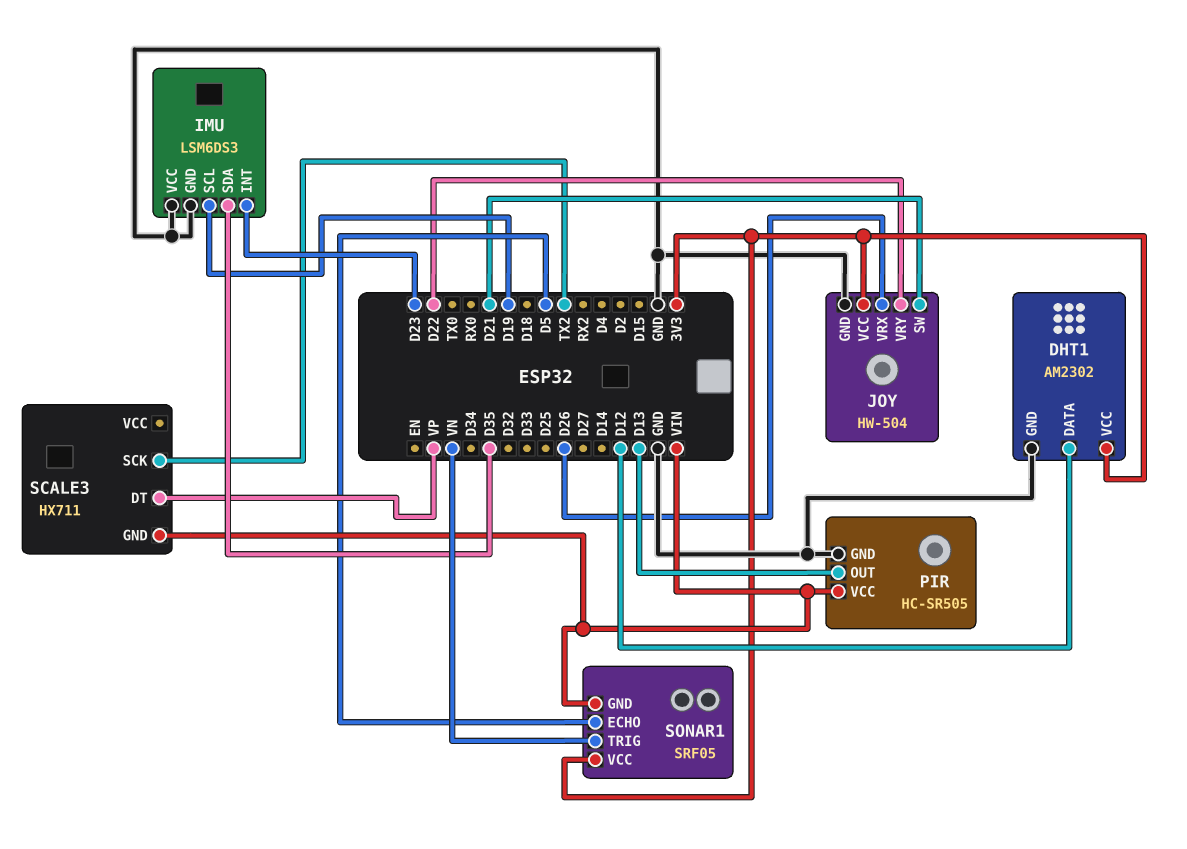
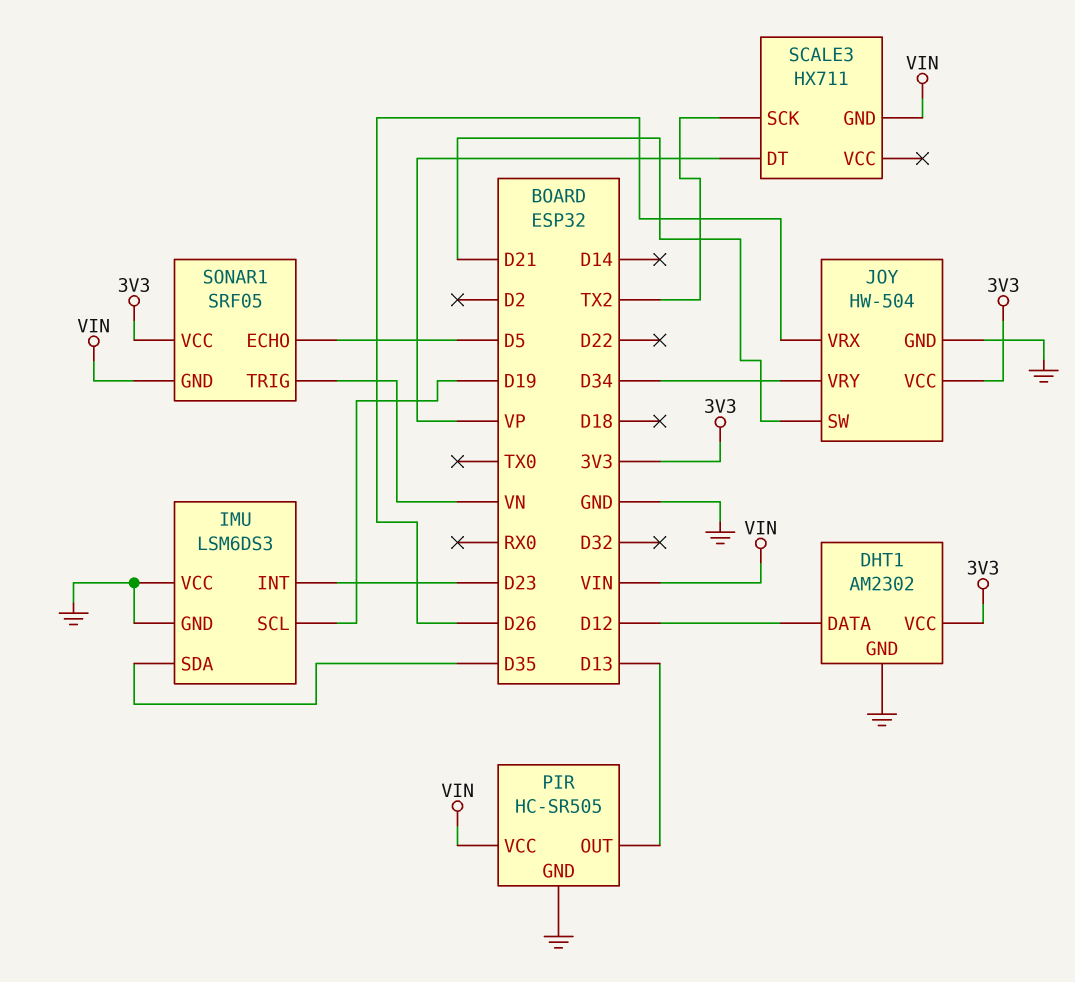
JOY pin VRY: D22 -> D34

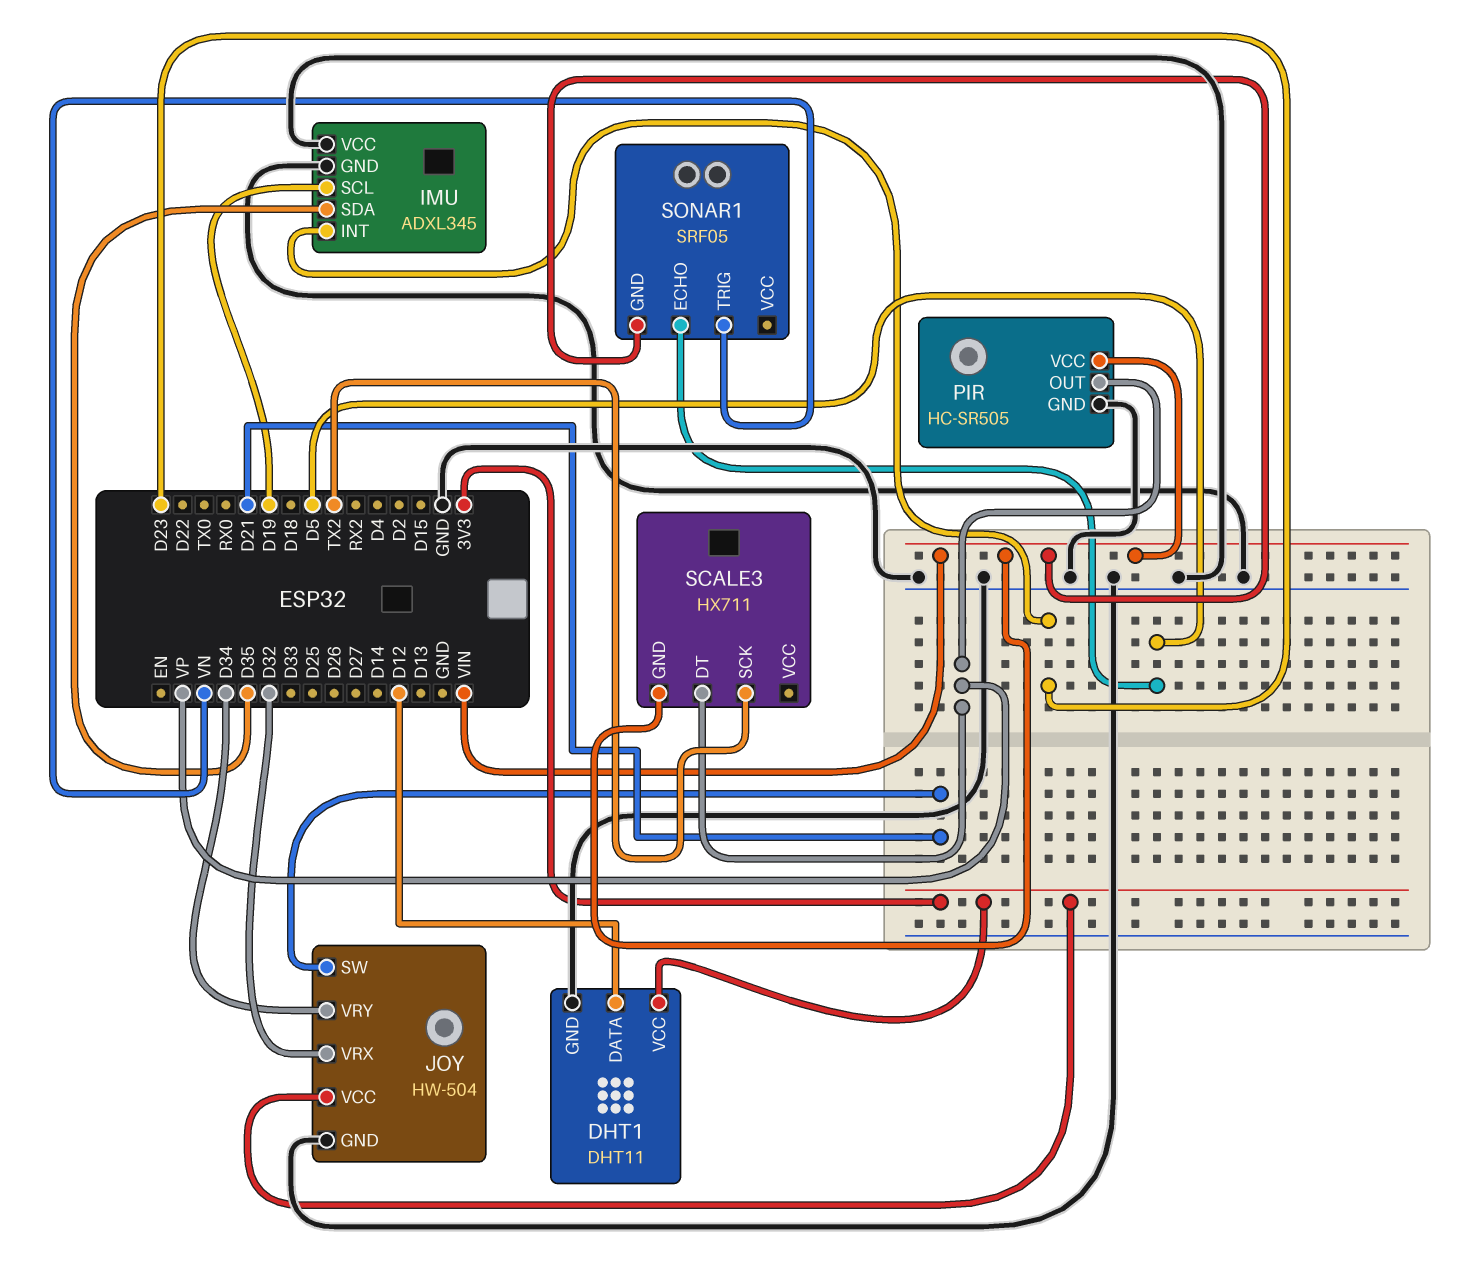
DHT1: AM2302 -> DHT11
IMU: LSM6DS3 -> ADXL345
JOY pin VRX: D26 -> D32
PIR pin OUT: D13 -> VP
SONAR1 pin VCC: 3V3 -> none

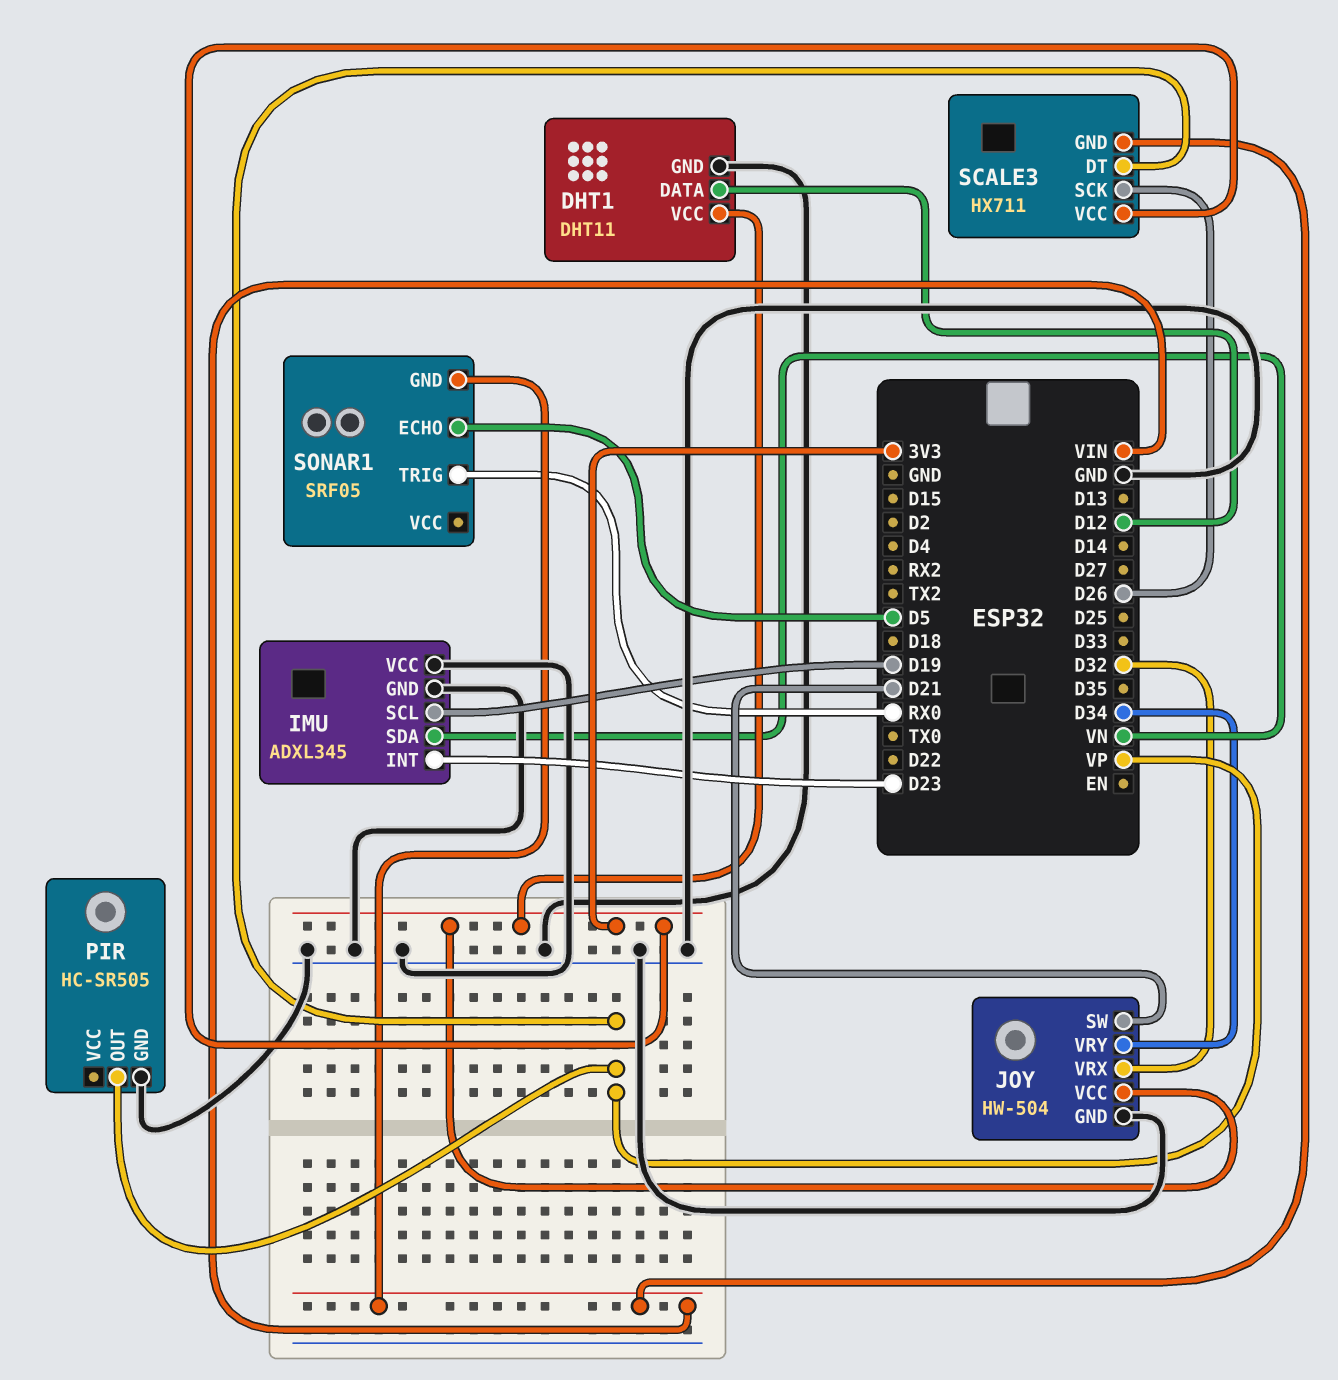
IMU pin SDA: D35 -> VN
PIR pin VCC: VIN -> none
SCALE3 pin SCK: TX2 -> D26
SCALE3 pin VCC: none -> 3V3
SONAR1 pin TRIG: VN -> RX0

